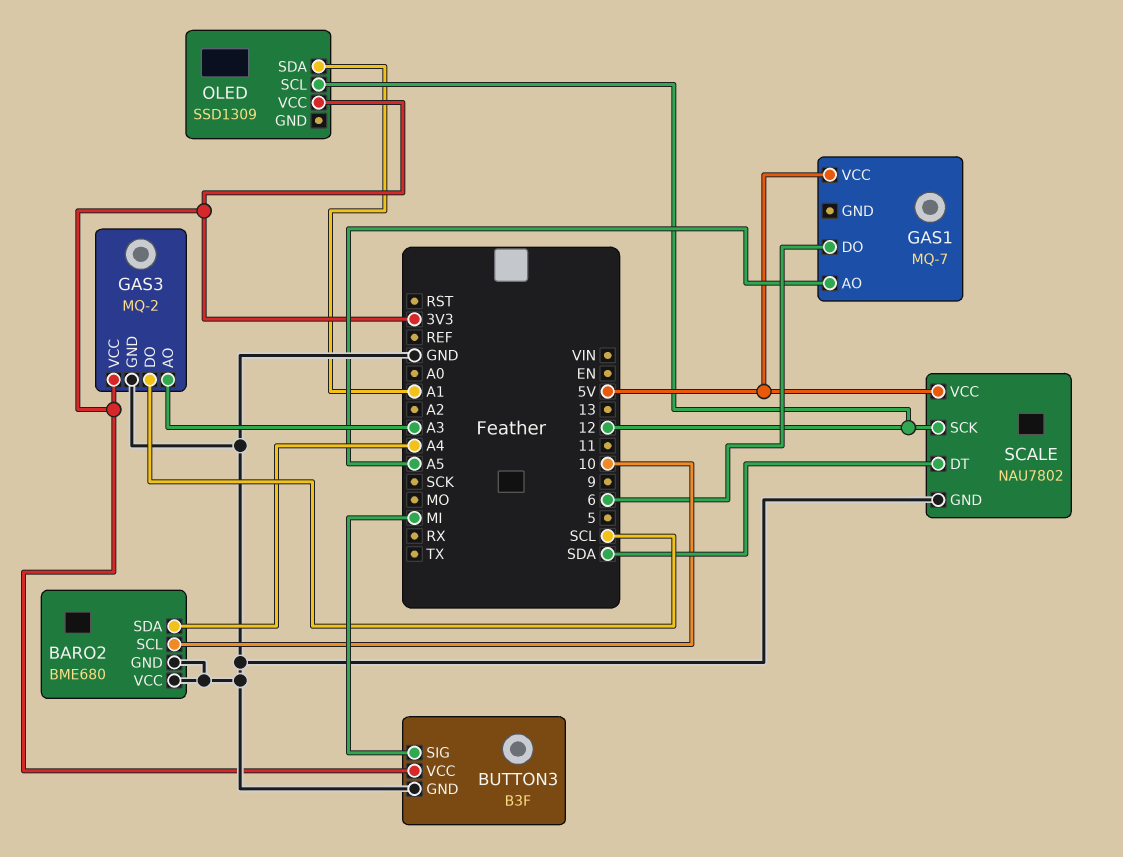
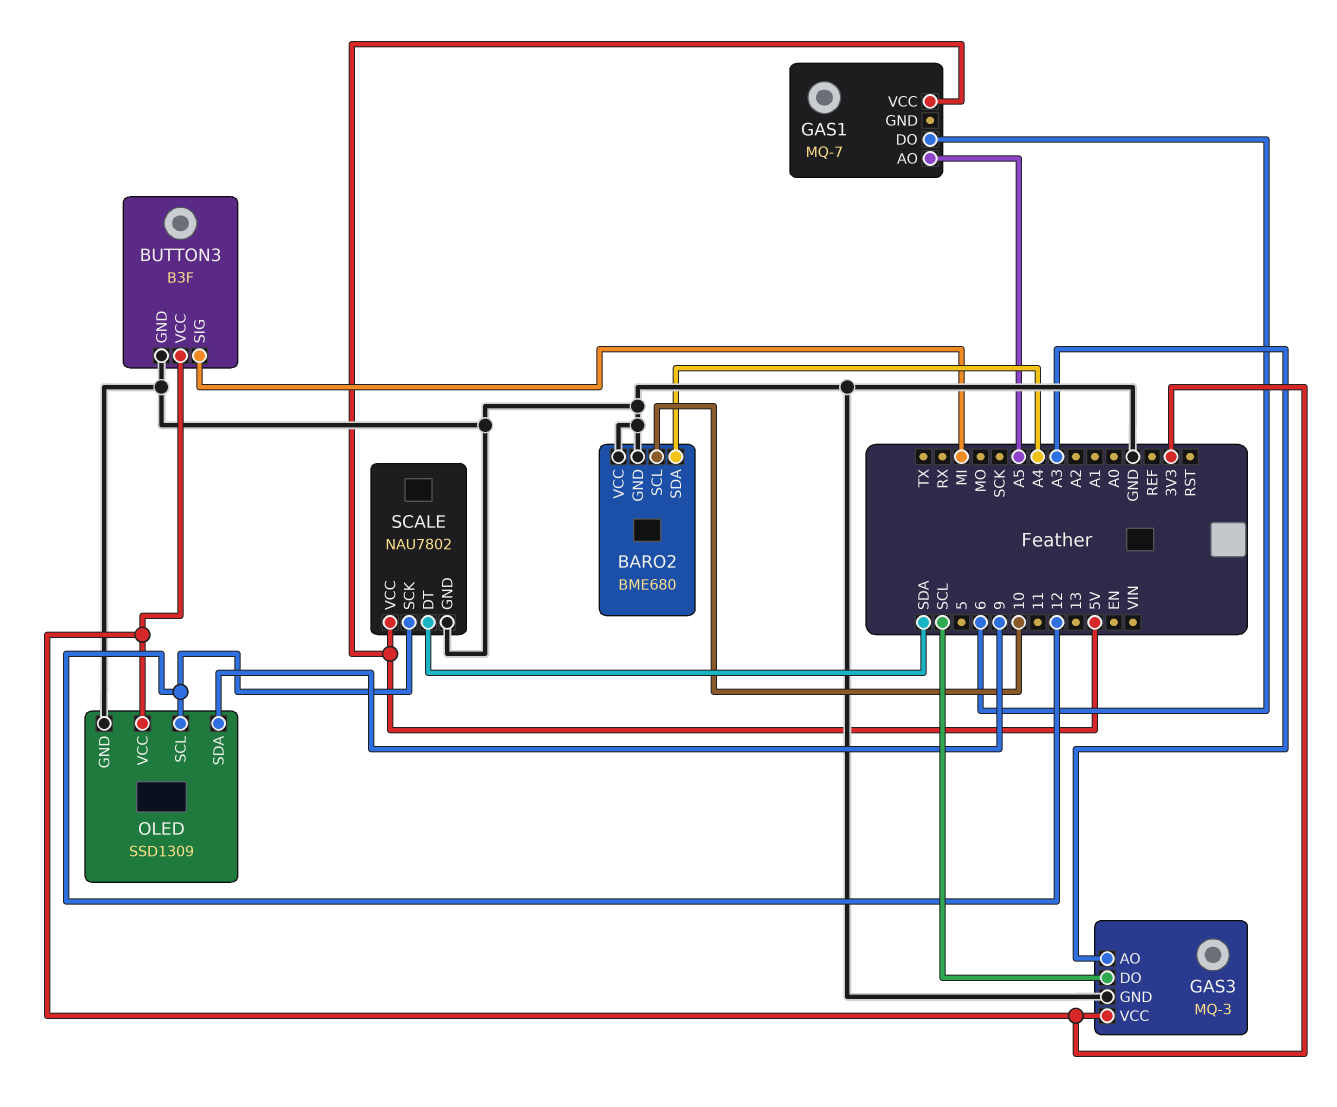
GAS3: MQ-2 -> MQ-3
OLED pin GND: none -> GND
OLED pin SDA: A1 -> 9

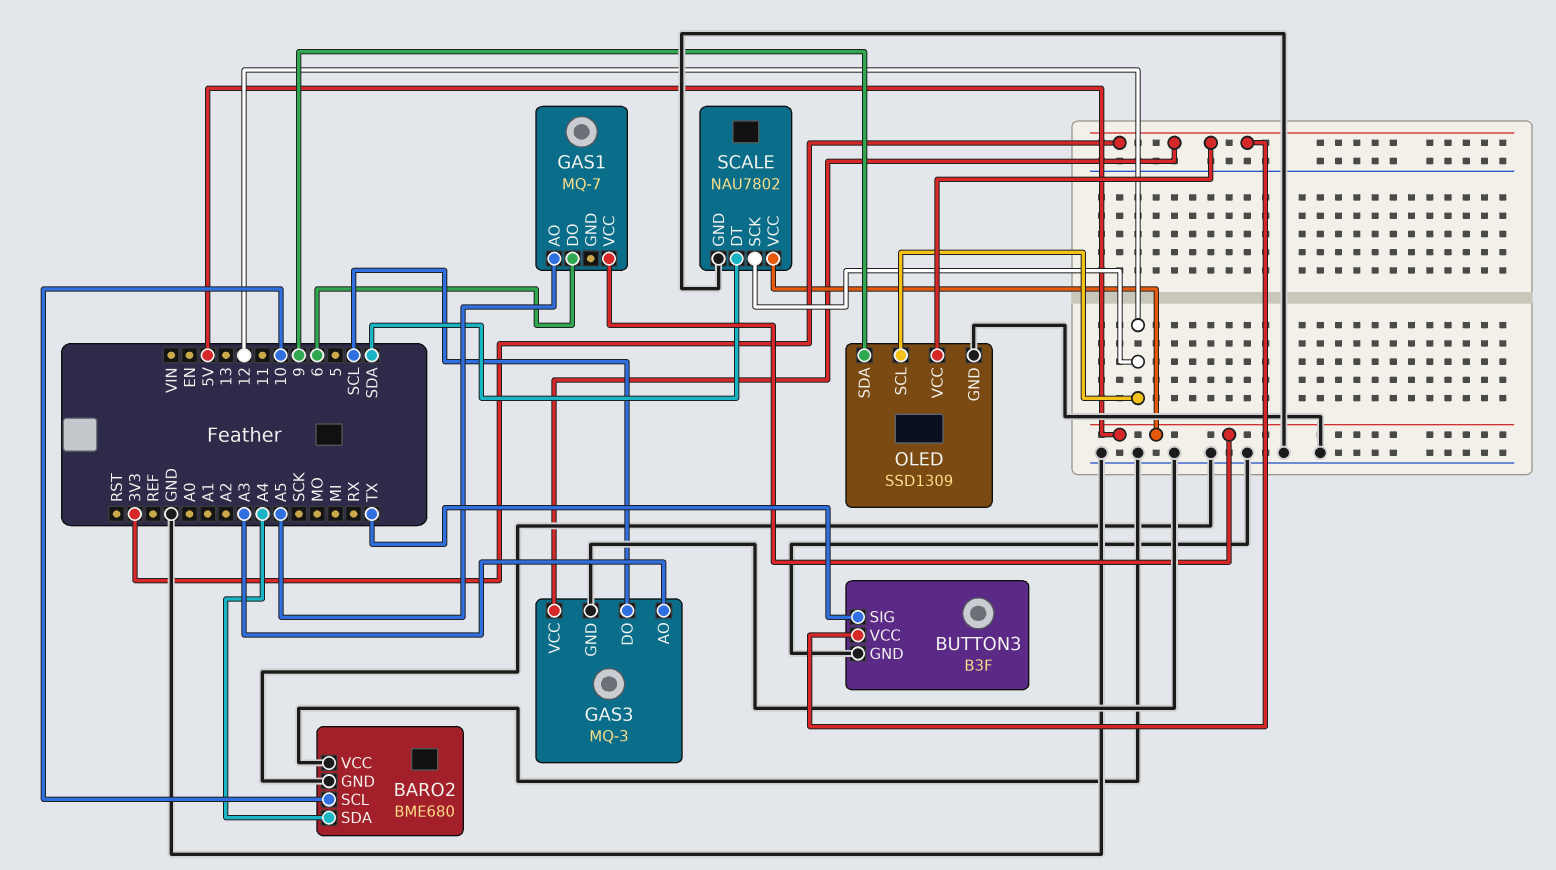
BUTTON3 pin SIG: MI -> TX

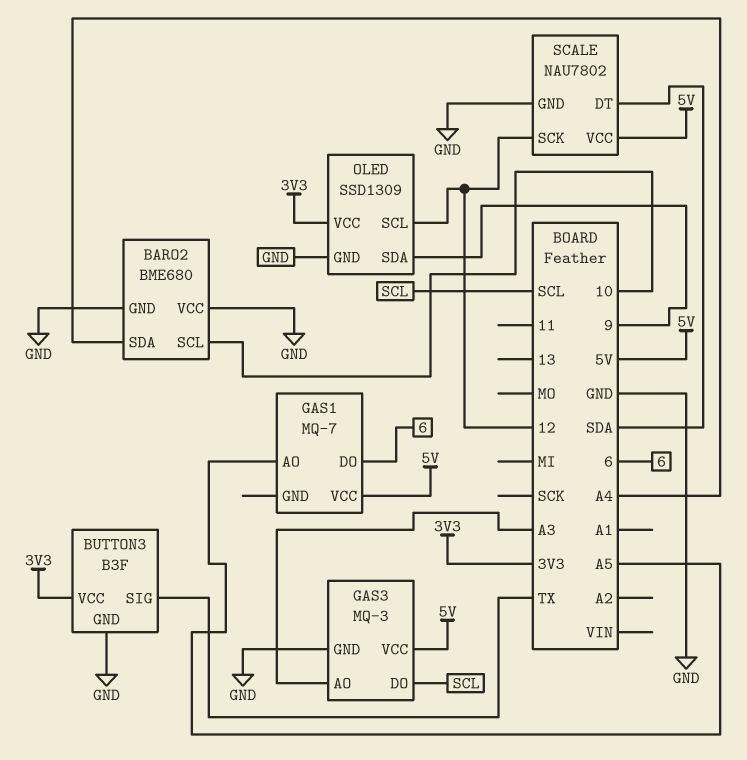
GAS3 pin VCC: 3V3 -> 5V

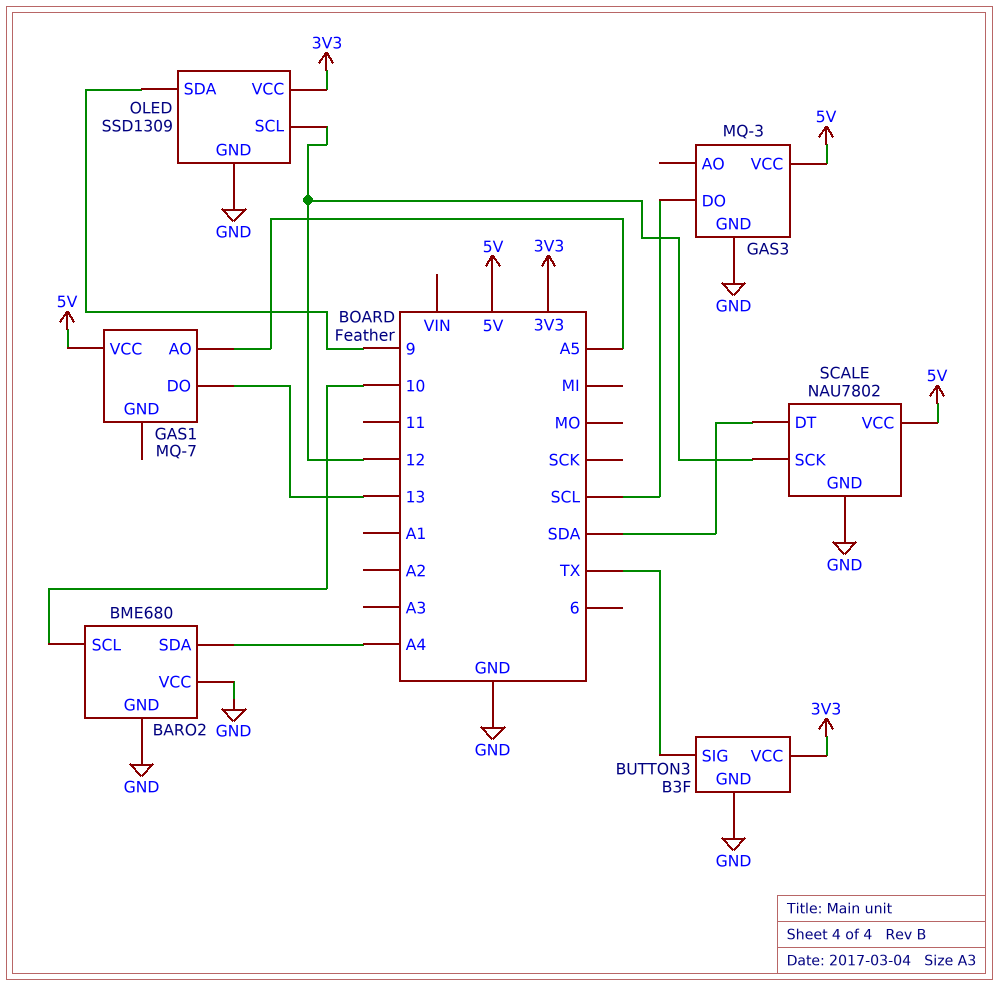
GAS1 pin DO: 6 -> 13
GAS3 pin AO: A3 -> none

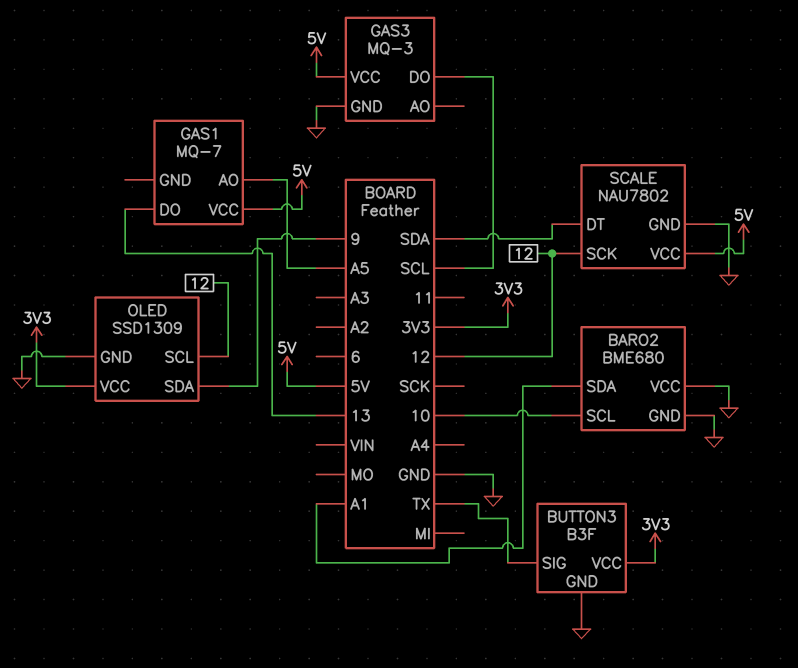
BARO2 pin SDA: A4 -> A1

